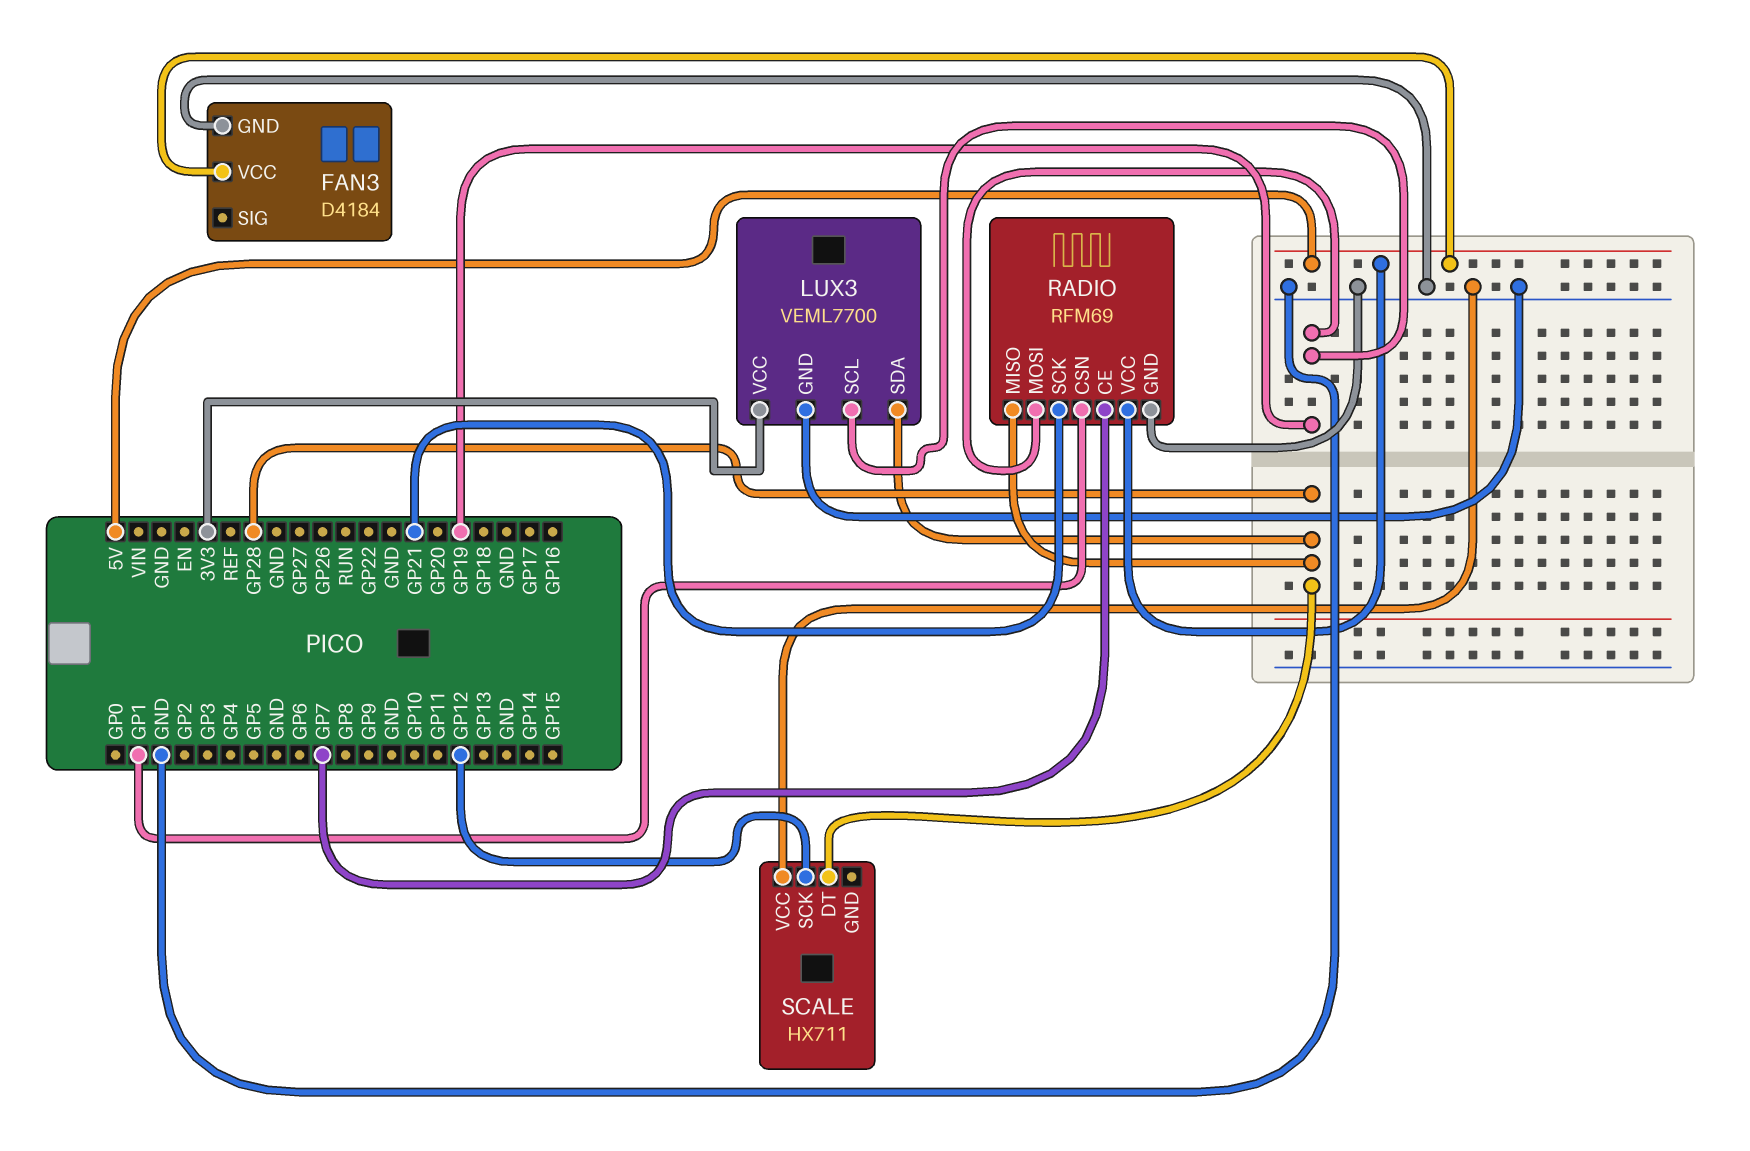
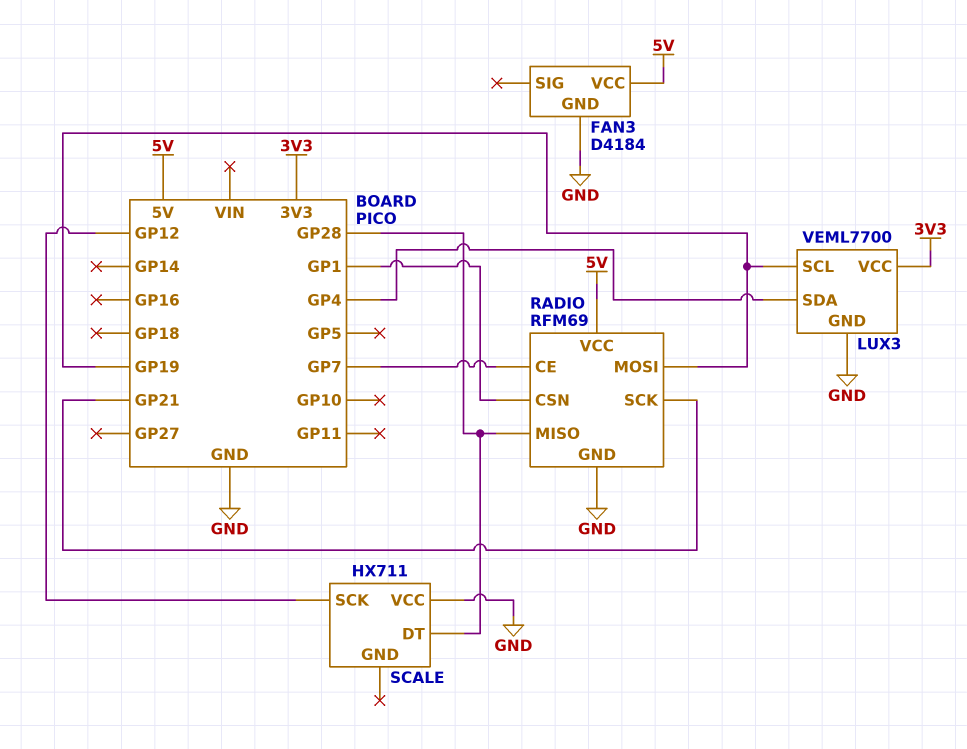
LUX3 pin SDA: GP28 -> GP4

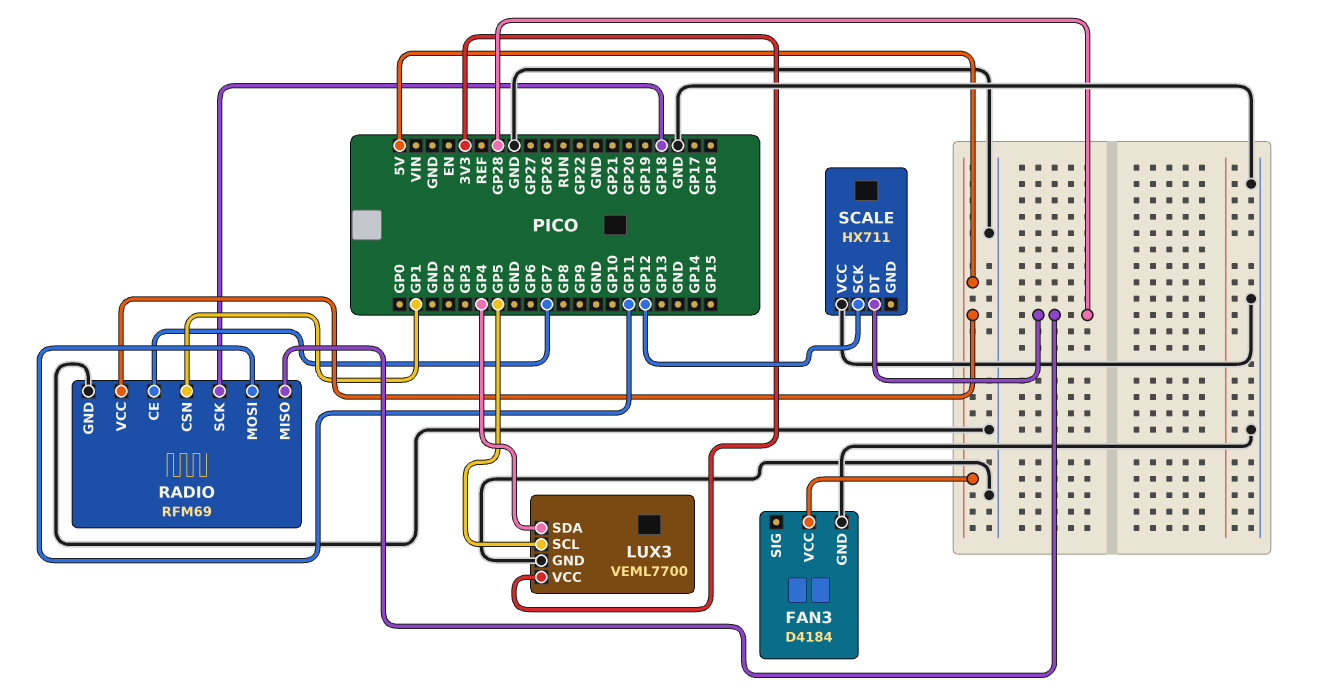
LUX3 pin SCL: GP19 -> GP5
RADIO pin MOSI: GP19 -> GP11
RADIO pin SCK: GP21 -> GP18

